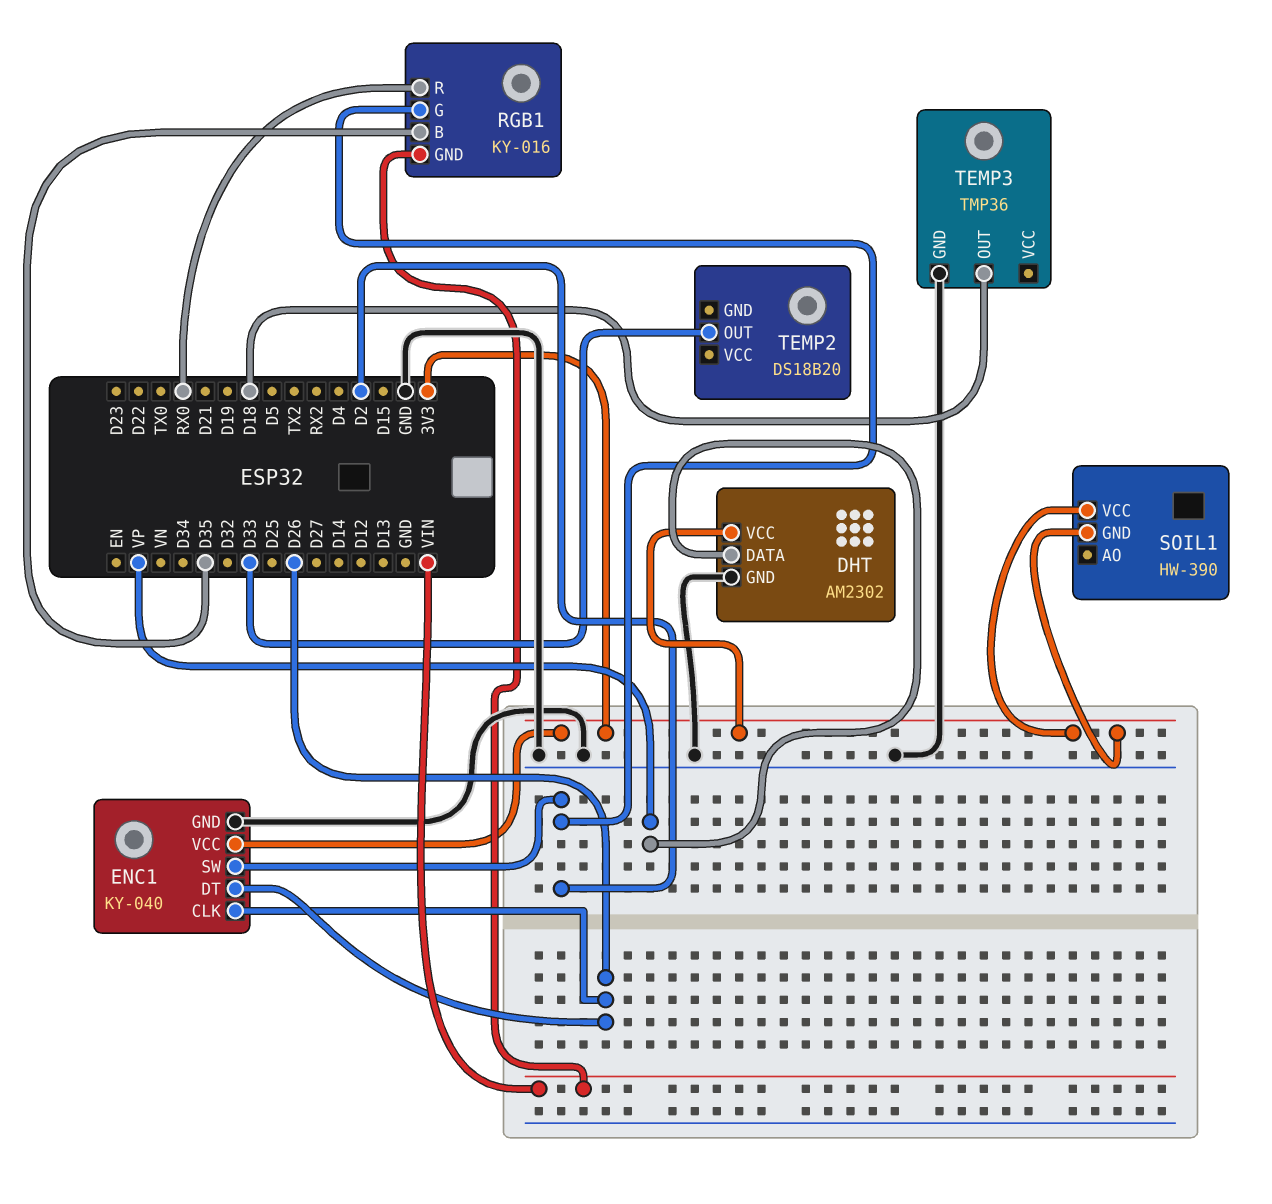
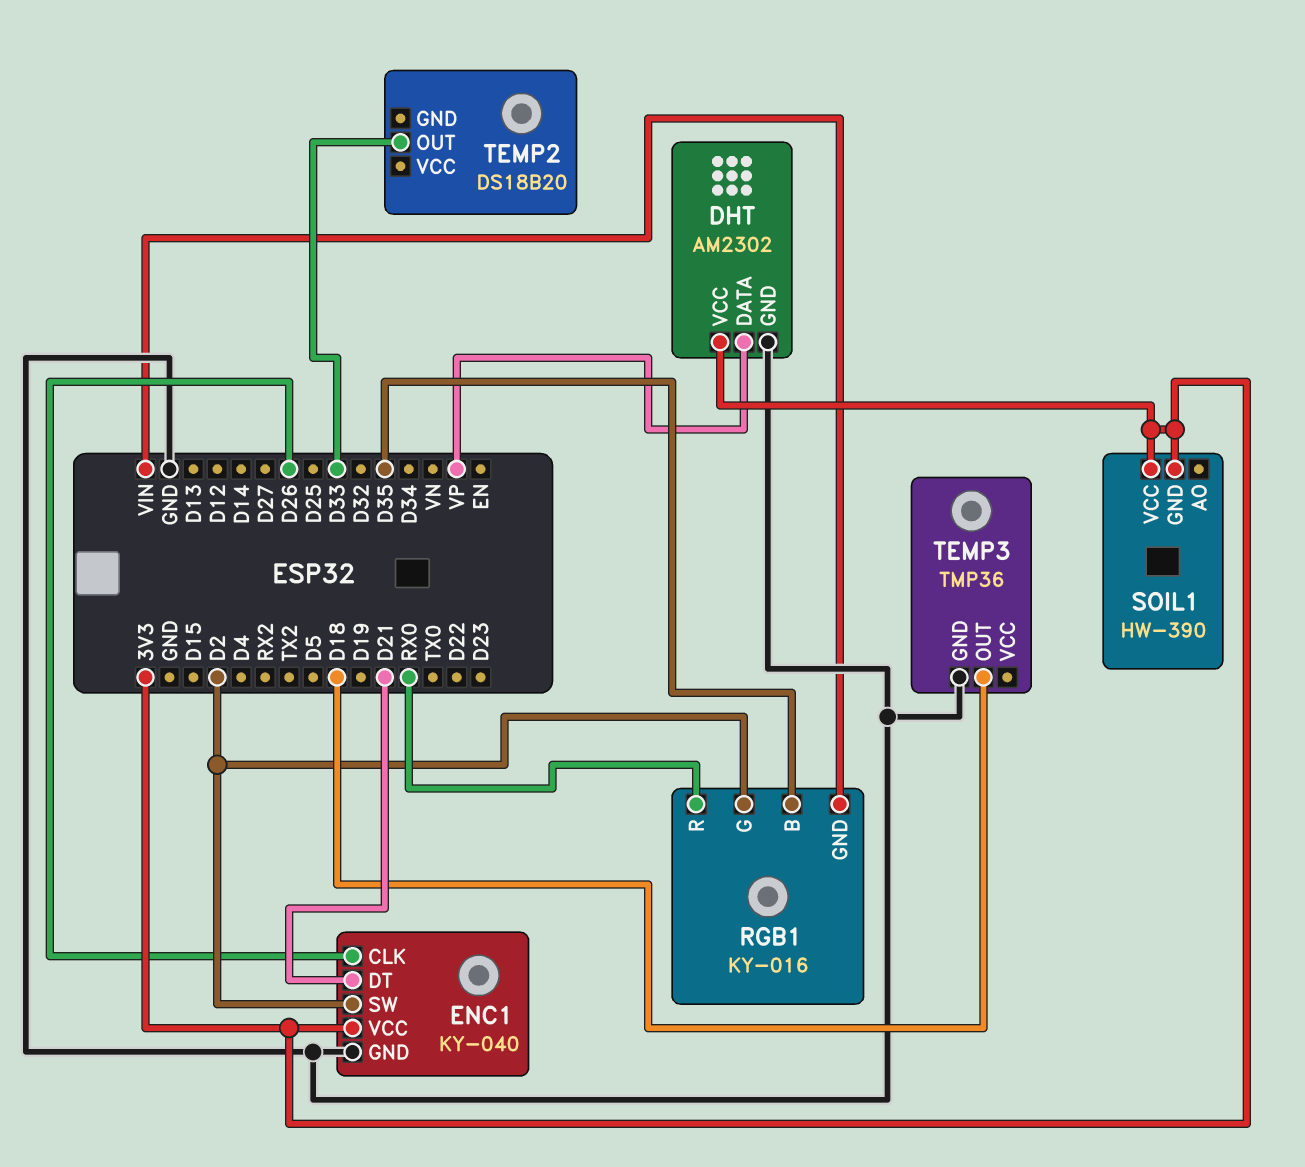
ENC1 pin DT: D26 -> D21

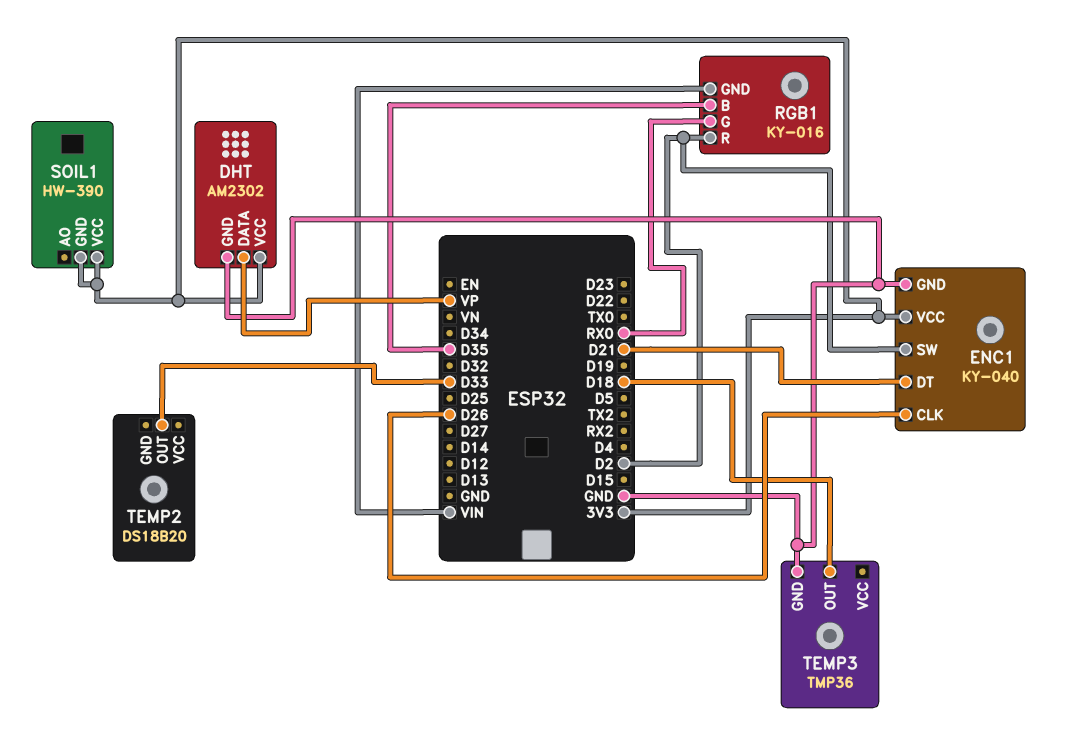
RGB1 pin G: D2 -> RX0
RGB1 pin R: RX0 -> D2

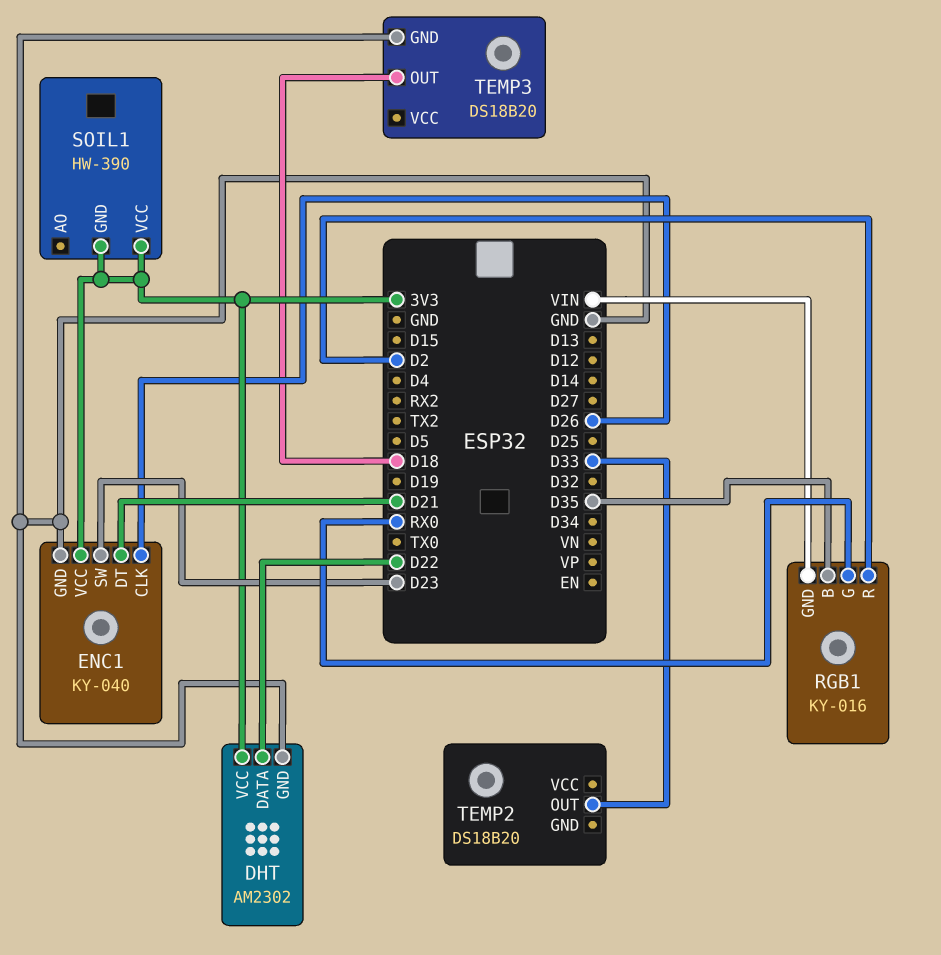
DHT pin DATA: VP -> D22
ENC1 pin SW: D2 -> D23
TEMP3: TMP36 -> DS18B20

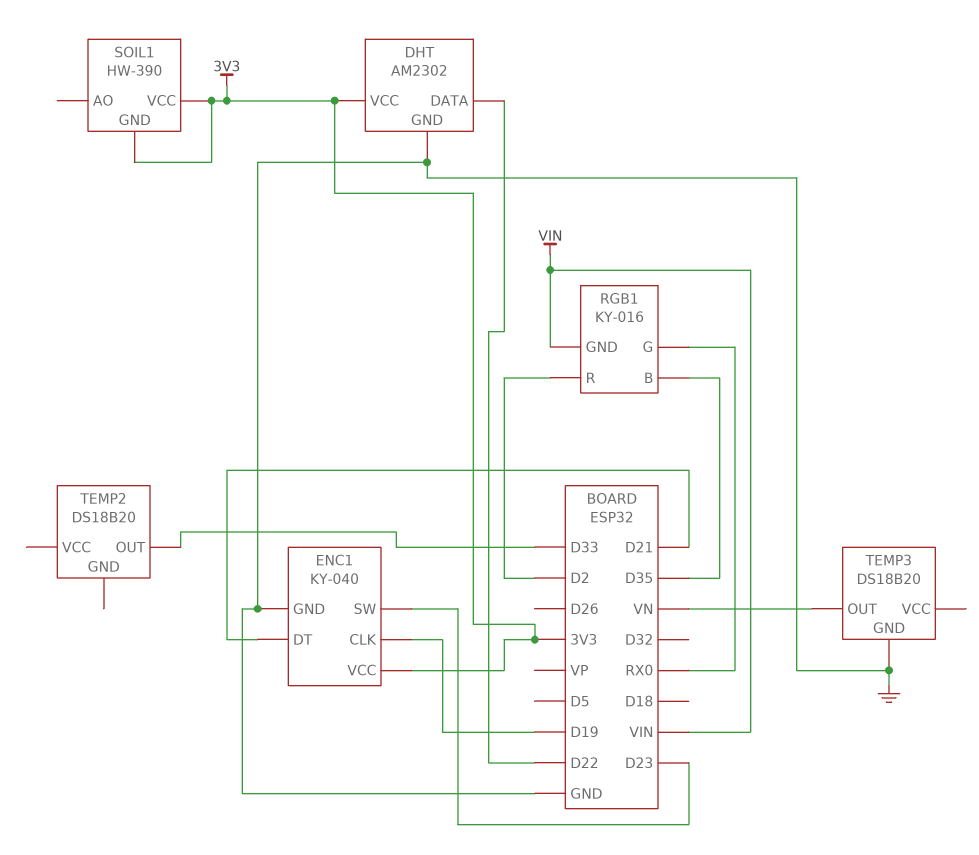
ENC1 pin CLK: D26 -> D19
TEMP3 pin OUT: D18 -> VN

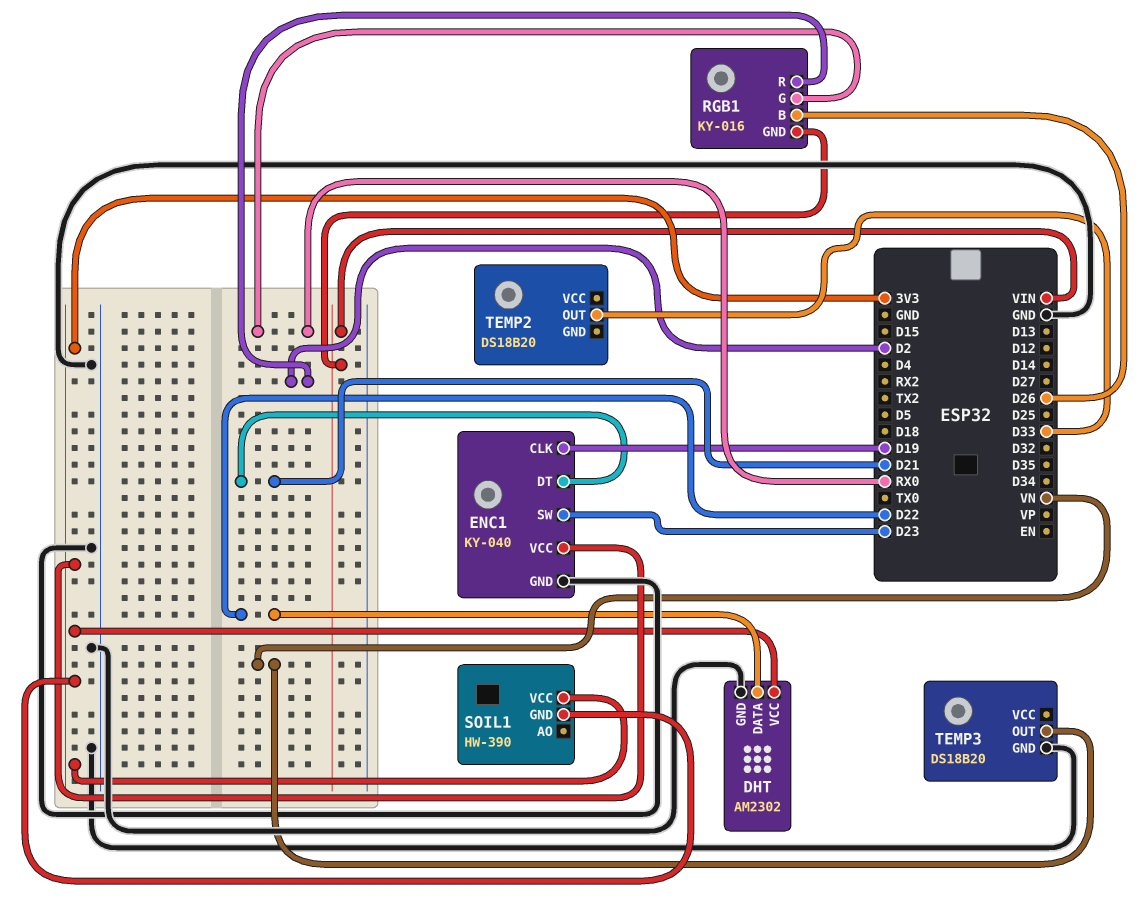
RGB1 pin B: D35 -> D26

